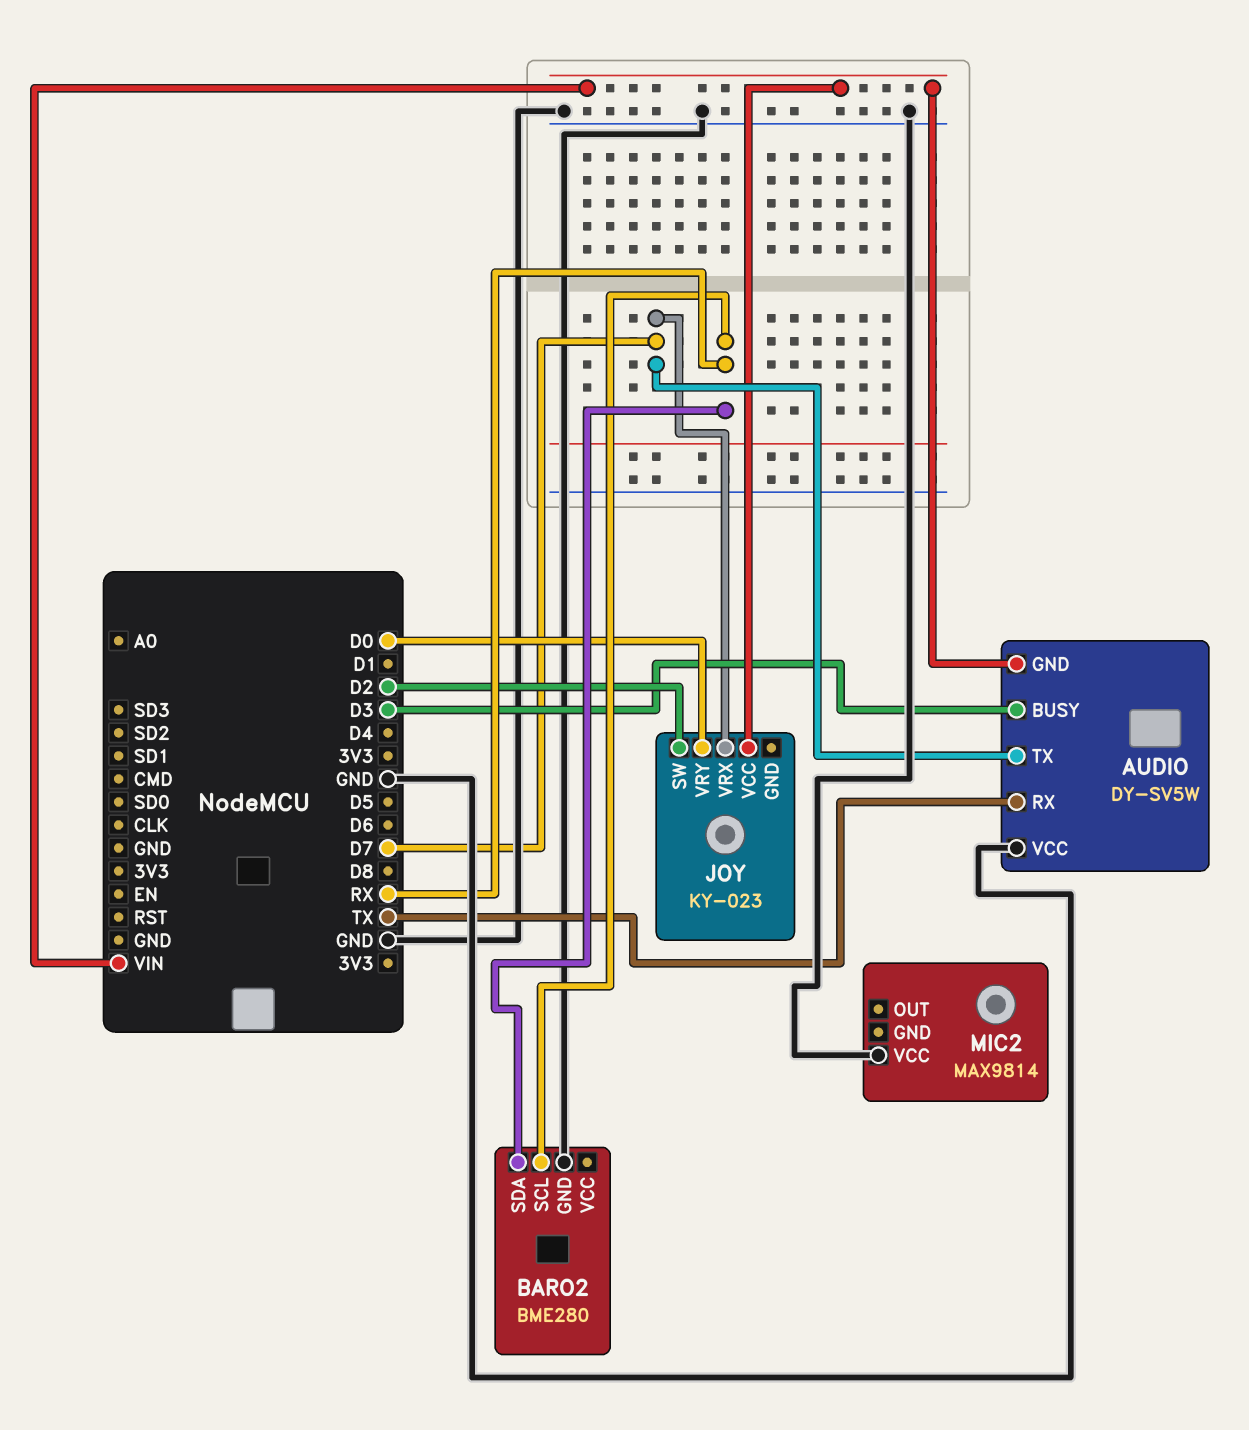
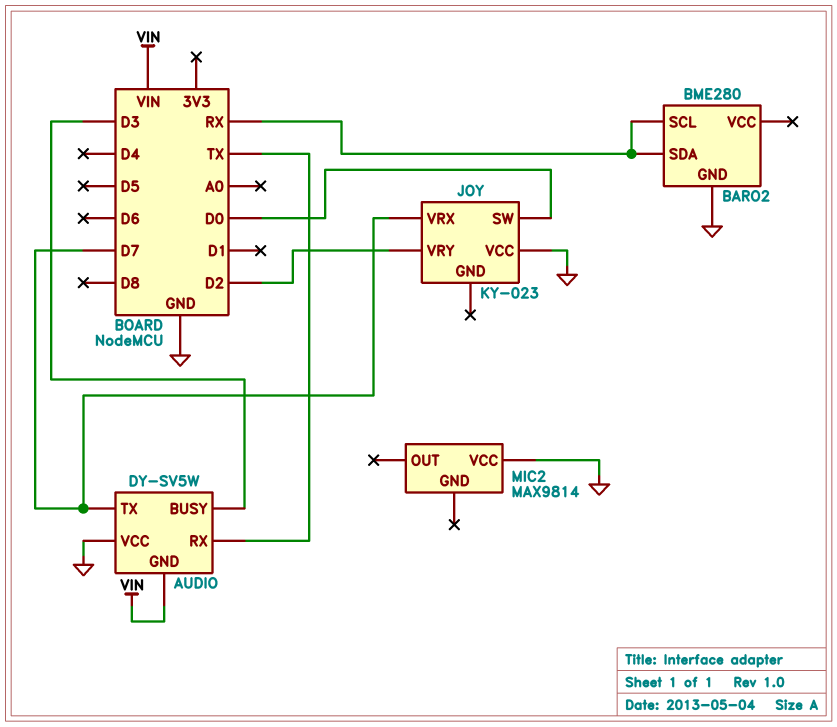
JOY pin SW: D2 -> D0
JOY pin VCC: VIN -> GND
JOY pin VRY: D0 -> D2

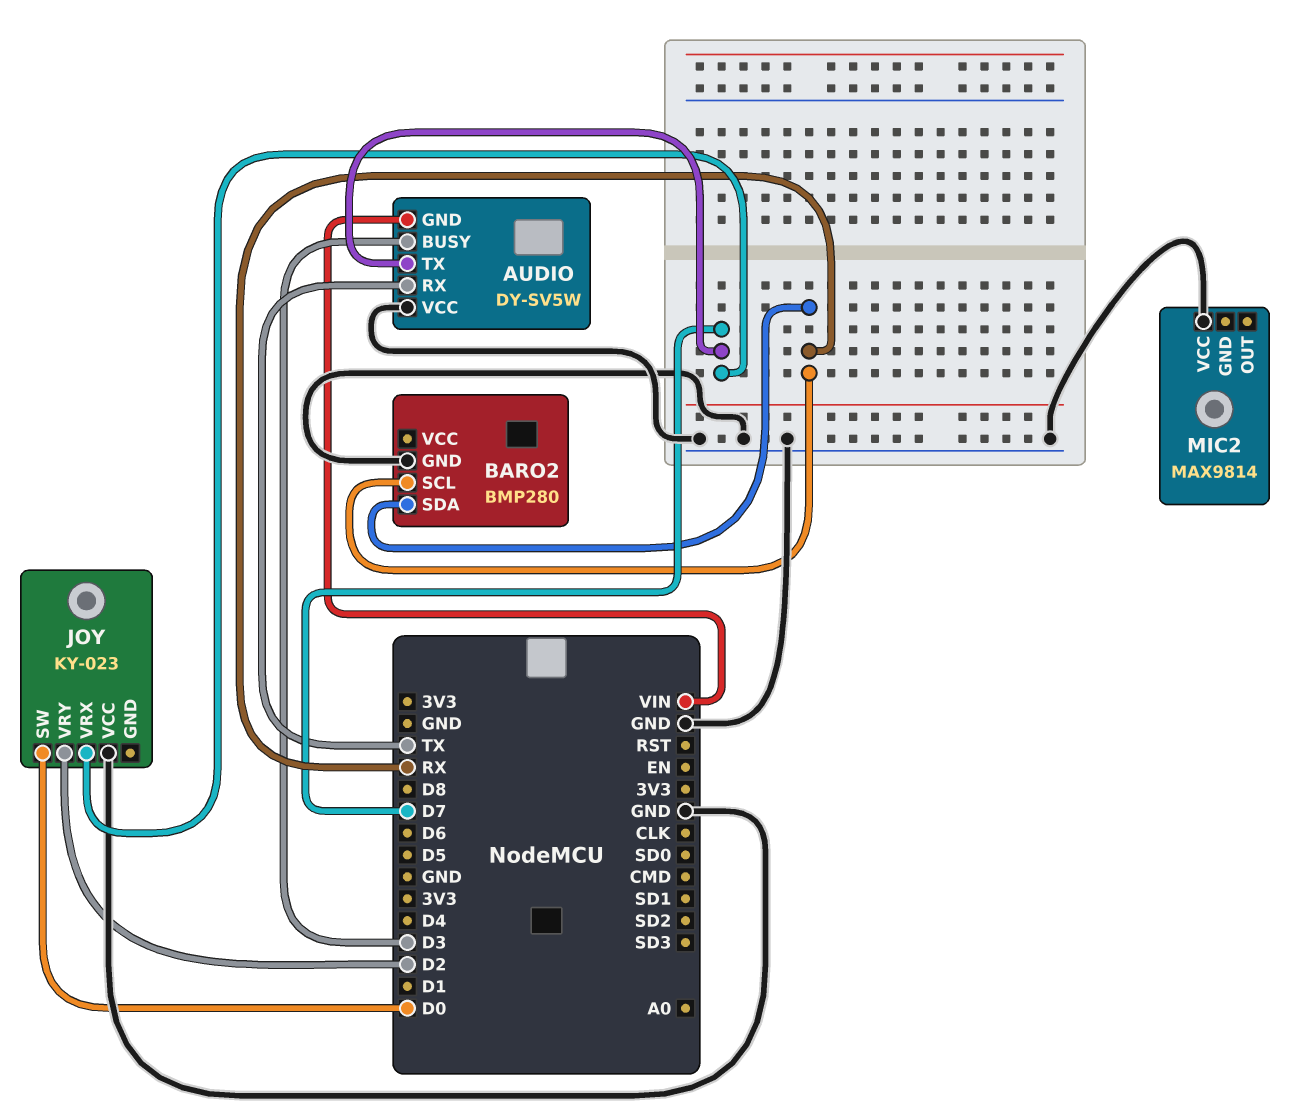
BARO2: BME280 -> BMP280

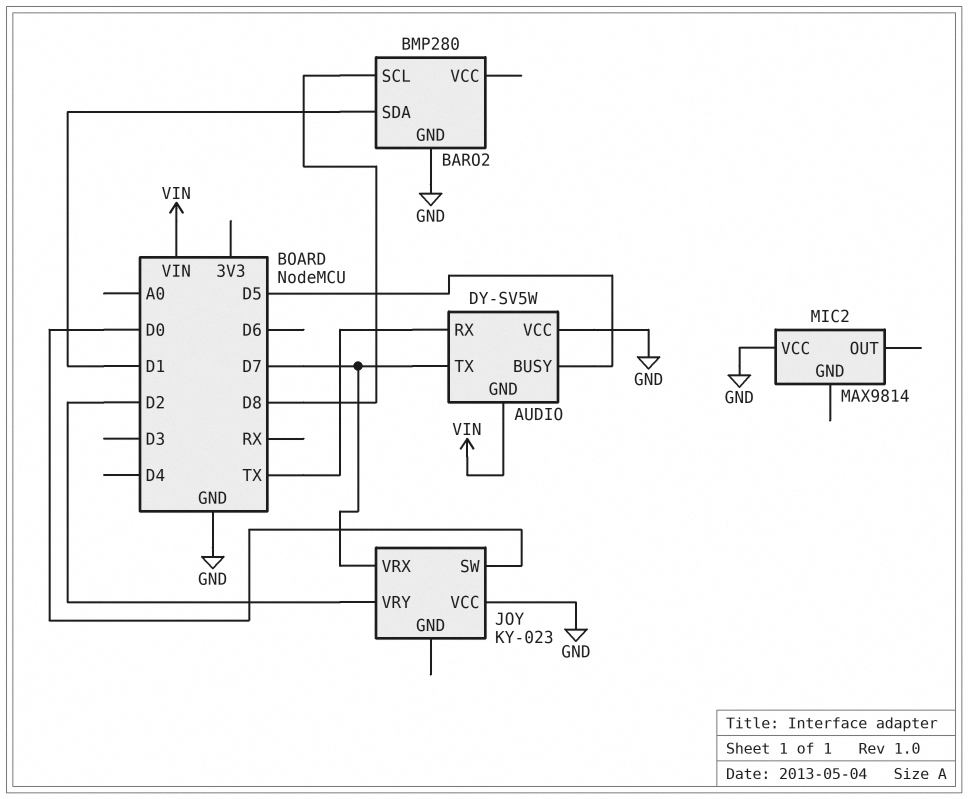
AUDIO pin BUSY: D3 -> D5
BARO2 pin SCL: RX -> D8
BARO2 pin SDA: RX -> D1

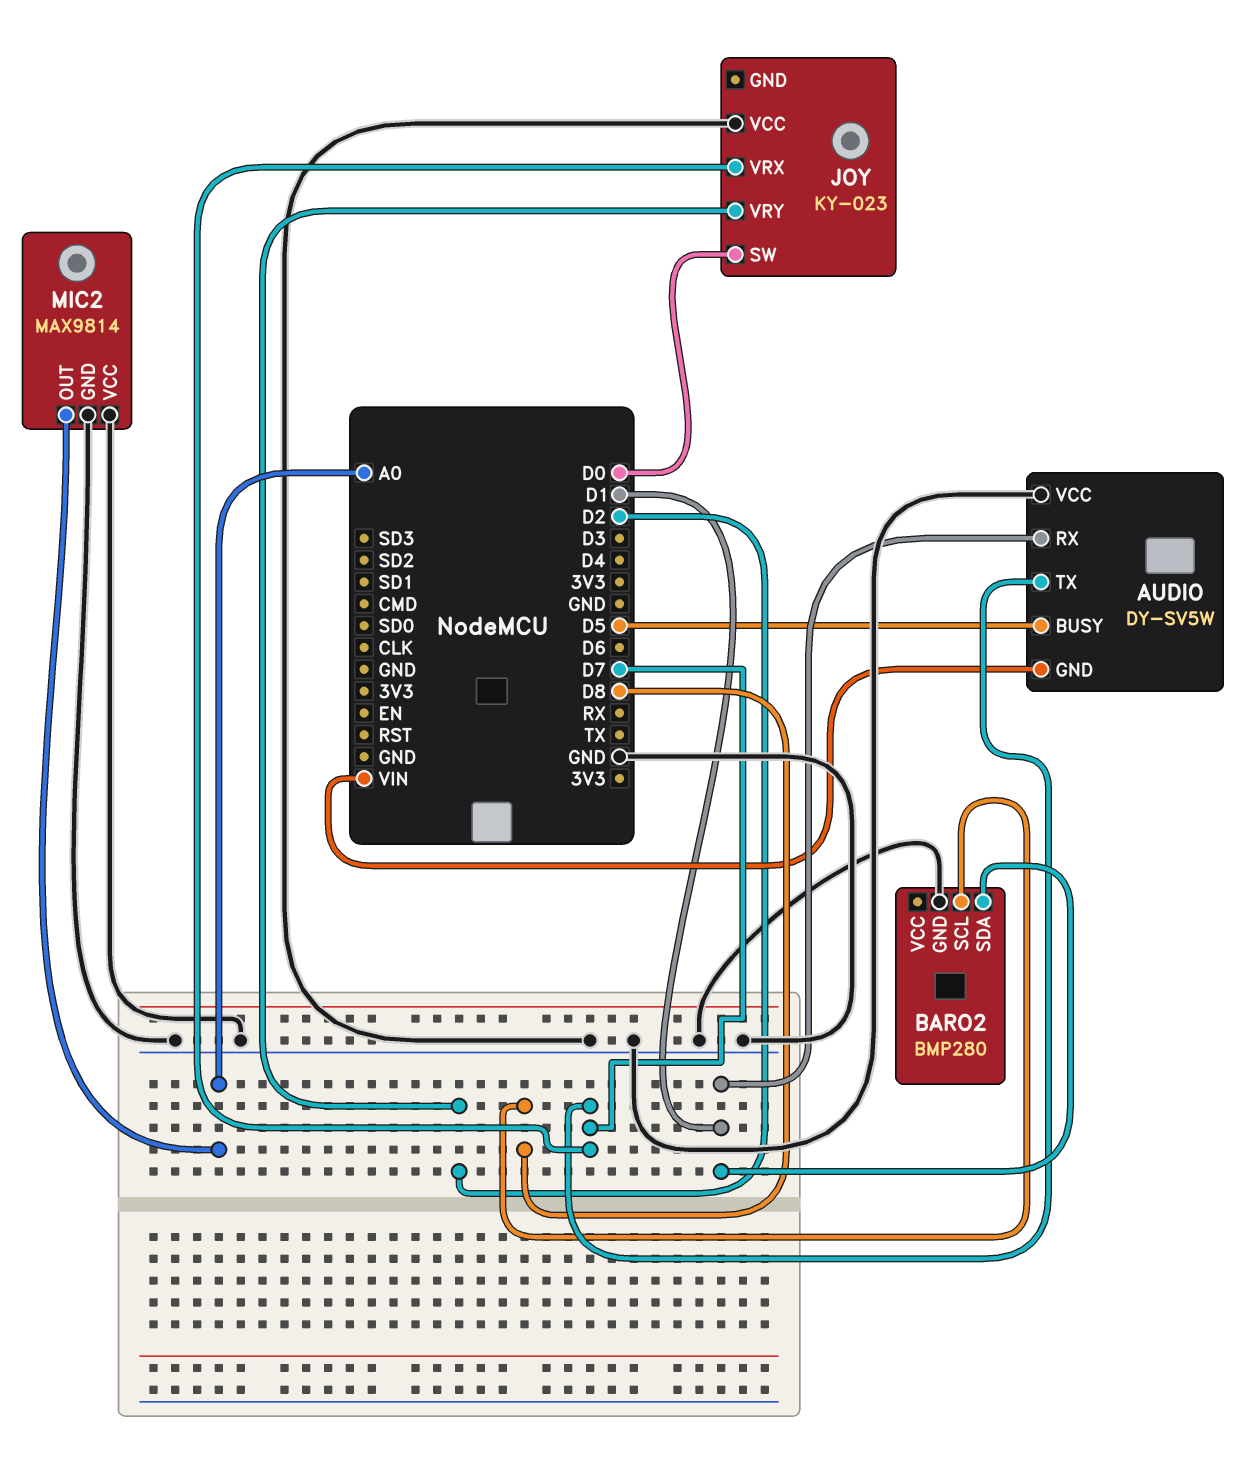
AUDIO pin RX: TX -> D1
MIC2 pin GND: none -> GND
MIC2 pin OUT: none -> A0

